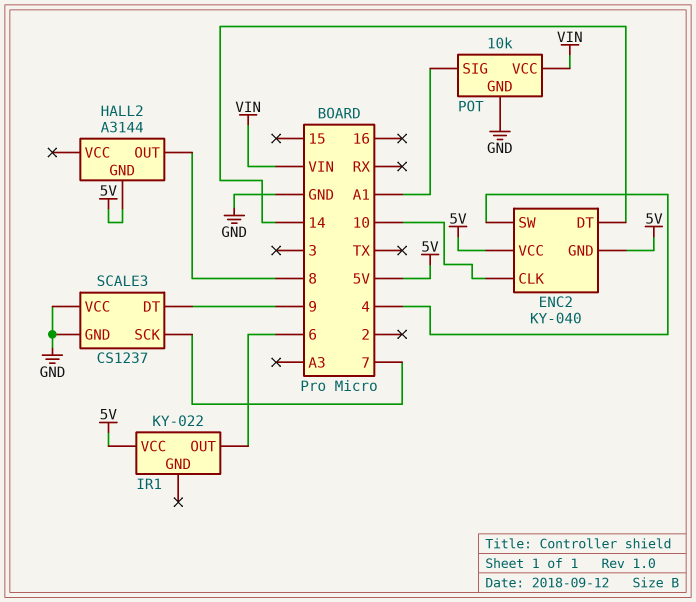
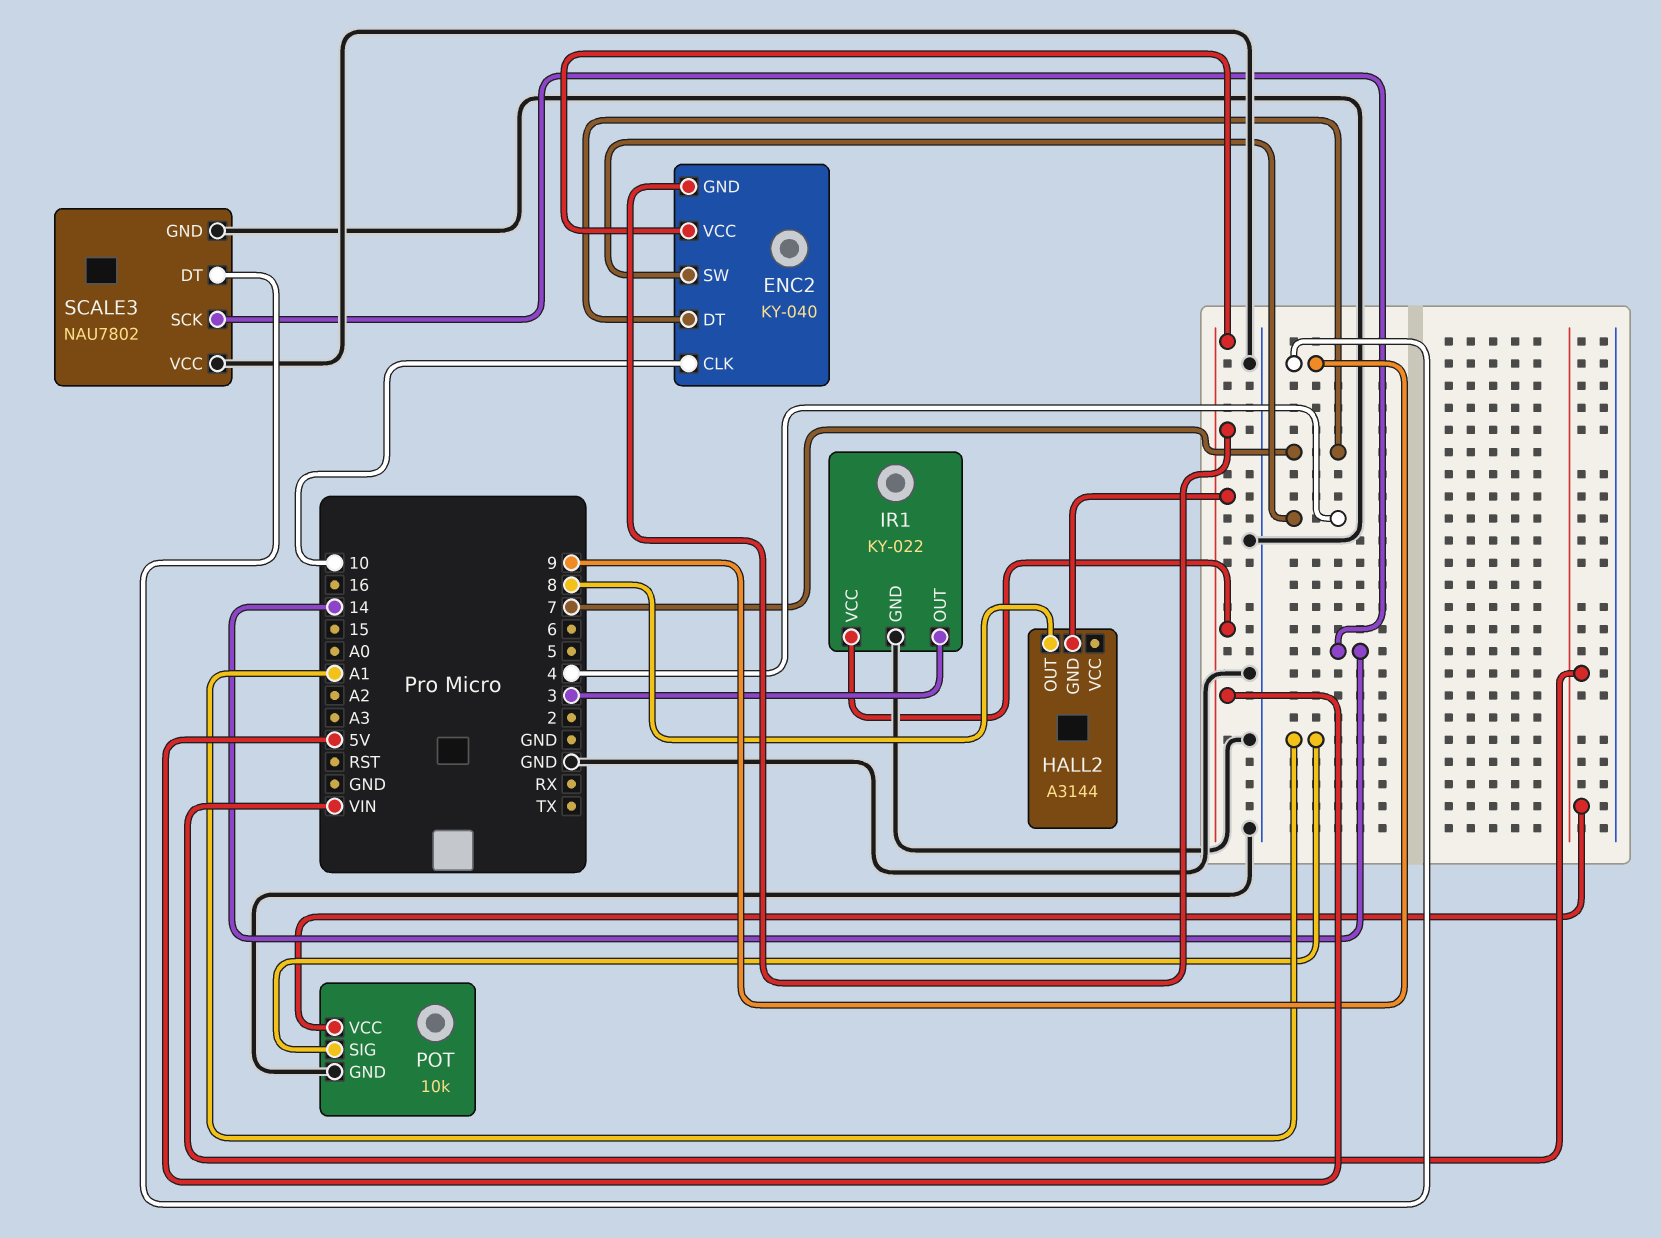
ENC2 pin DT: 14 -> 7
IR1 pin GND: none -> GND
IR1 pin OUT: 6 -> 3
SCALE3: CS1237 -> NAU7802
SCALE3 pin SCK: 7 -> 14

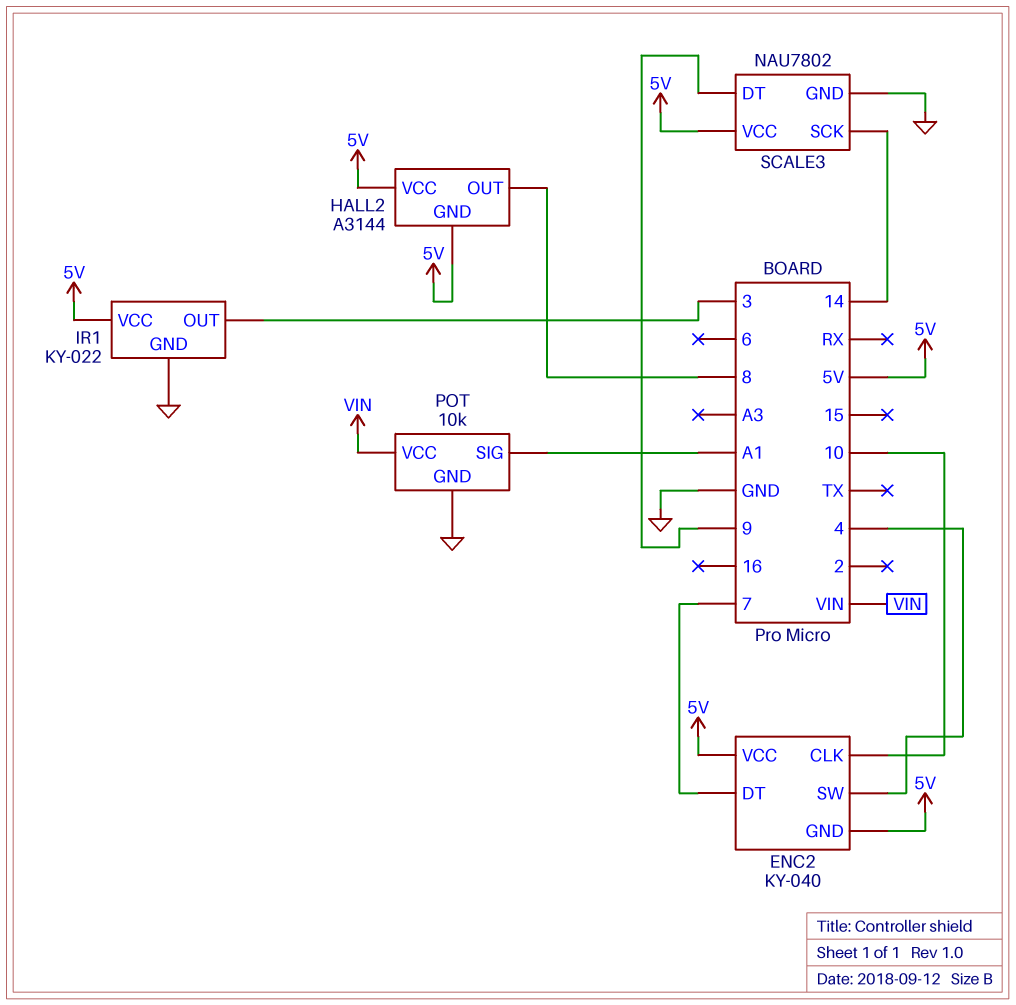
HALL2 pin VCC: none -> 5V
SCALE3 pin VCC: GND -> 5V

